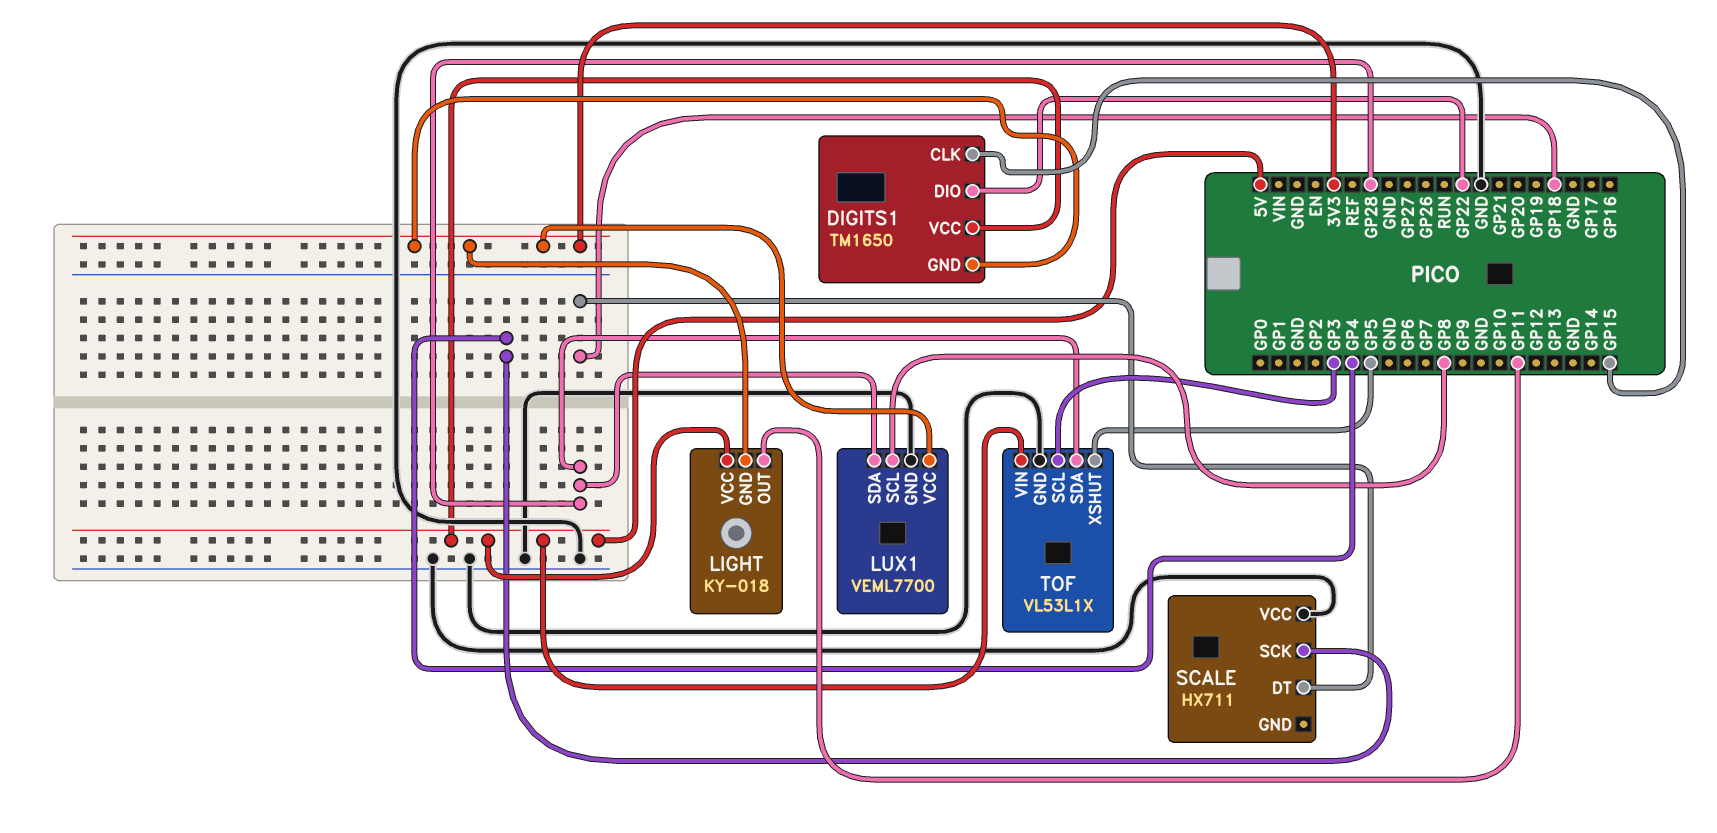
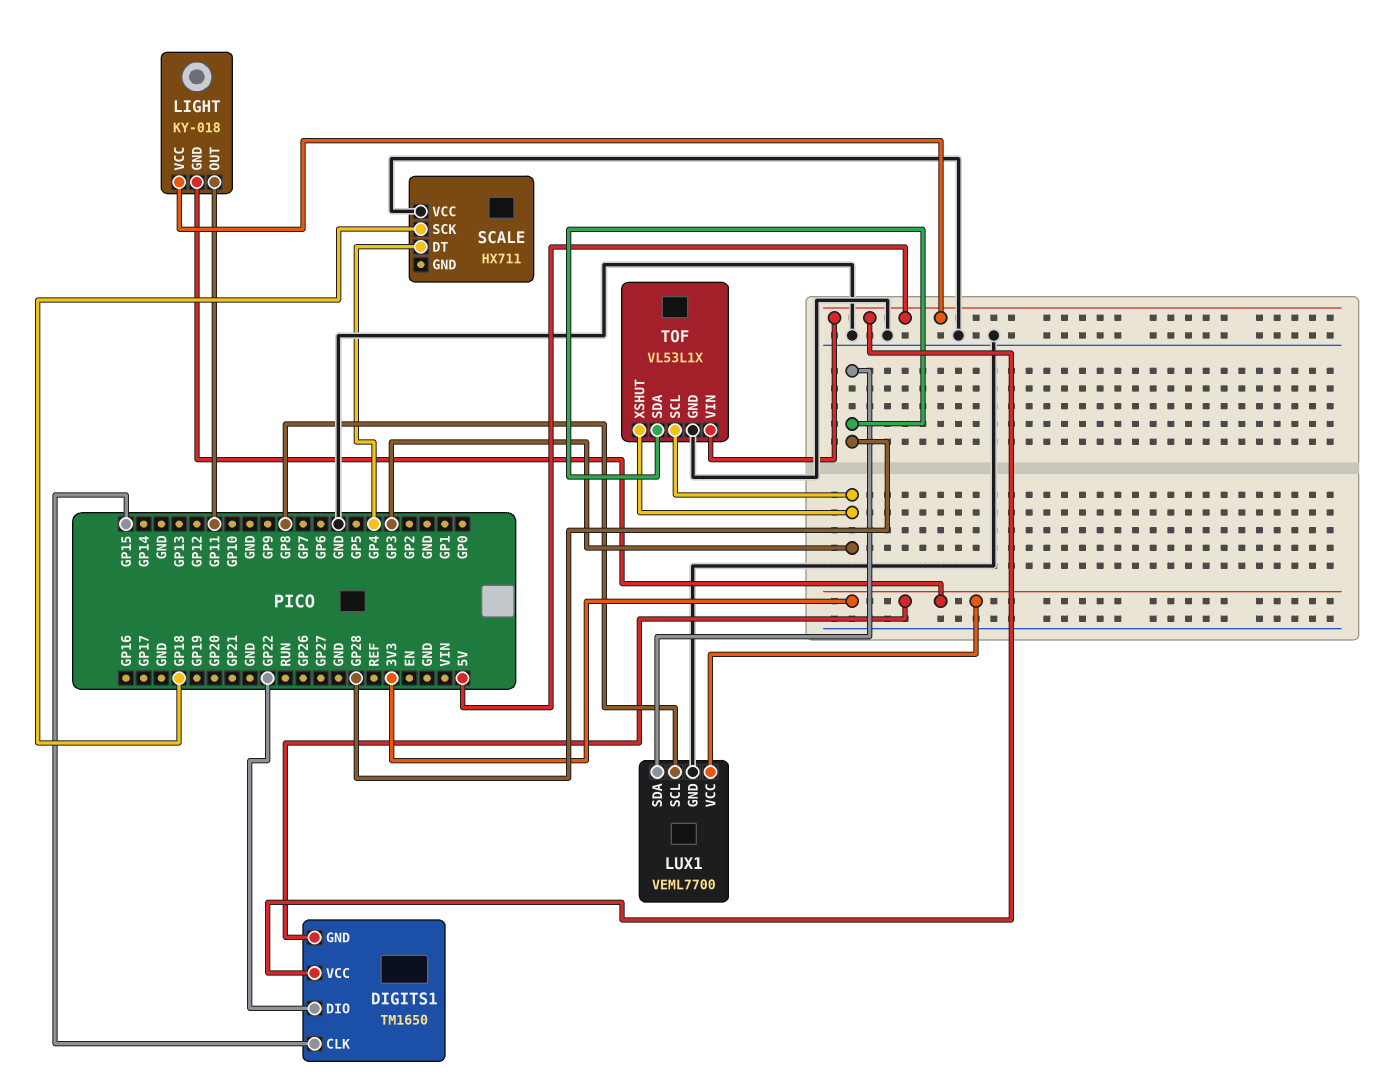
SCALE pin DT: GP18 -> GP4
SCALE pin SCK: GP4 -> GP18
TOF pin XSHUT: GP5 -> GP3

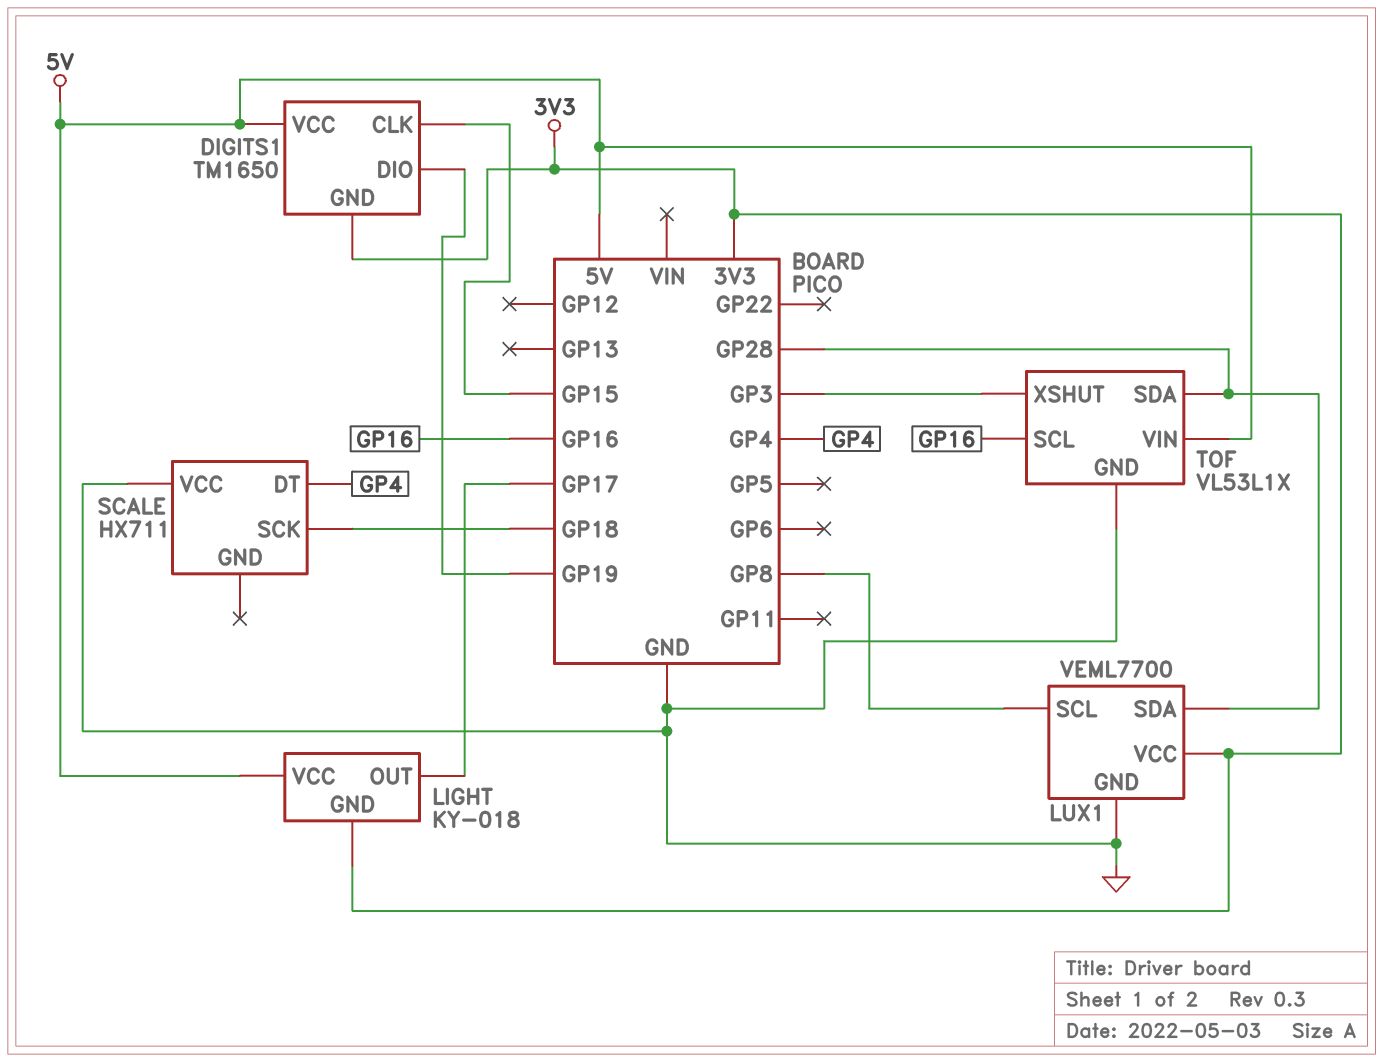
DIGITS1 pin DIO: GP22 -> GP19
LIGHT pin OUT: GP11 -> GP17
TOF pin SCL: GP3 -> GP16

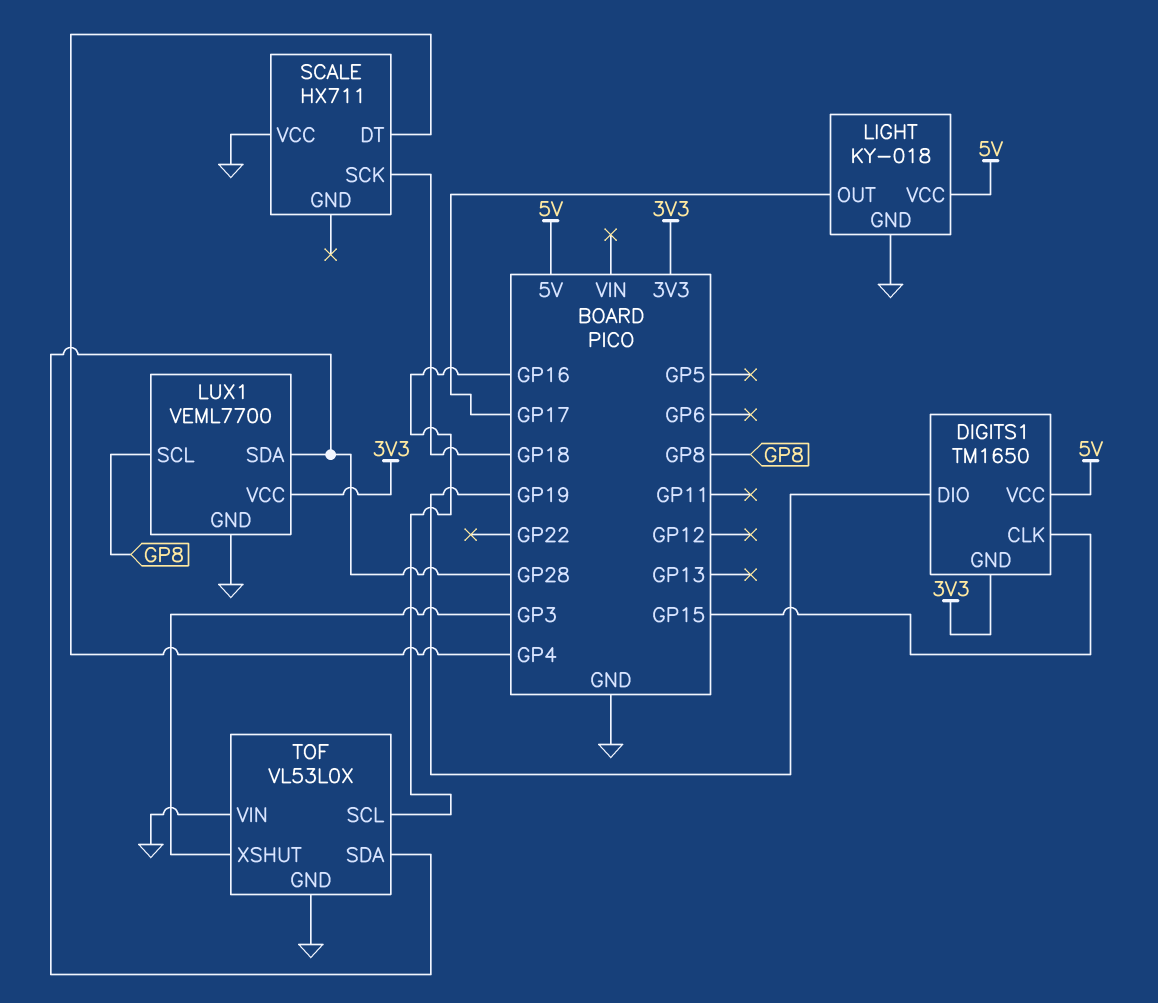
LIGHT pin GND: 3V3 -> GND
TOF: VL53L1X -> VL53L0X
TOF pin VIN: 5V -> GND

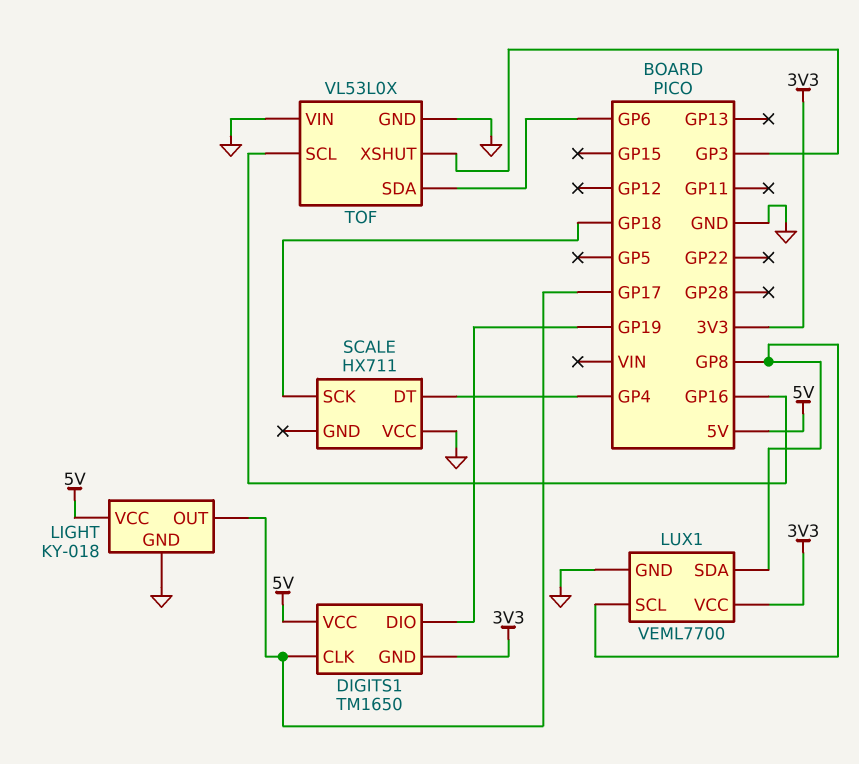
DIGITS1 pin CLK: GP15 -> GP17
LUX1 pin SDA: GP28 -> GP8
TOF pin SDA: GP28 -> GP6

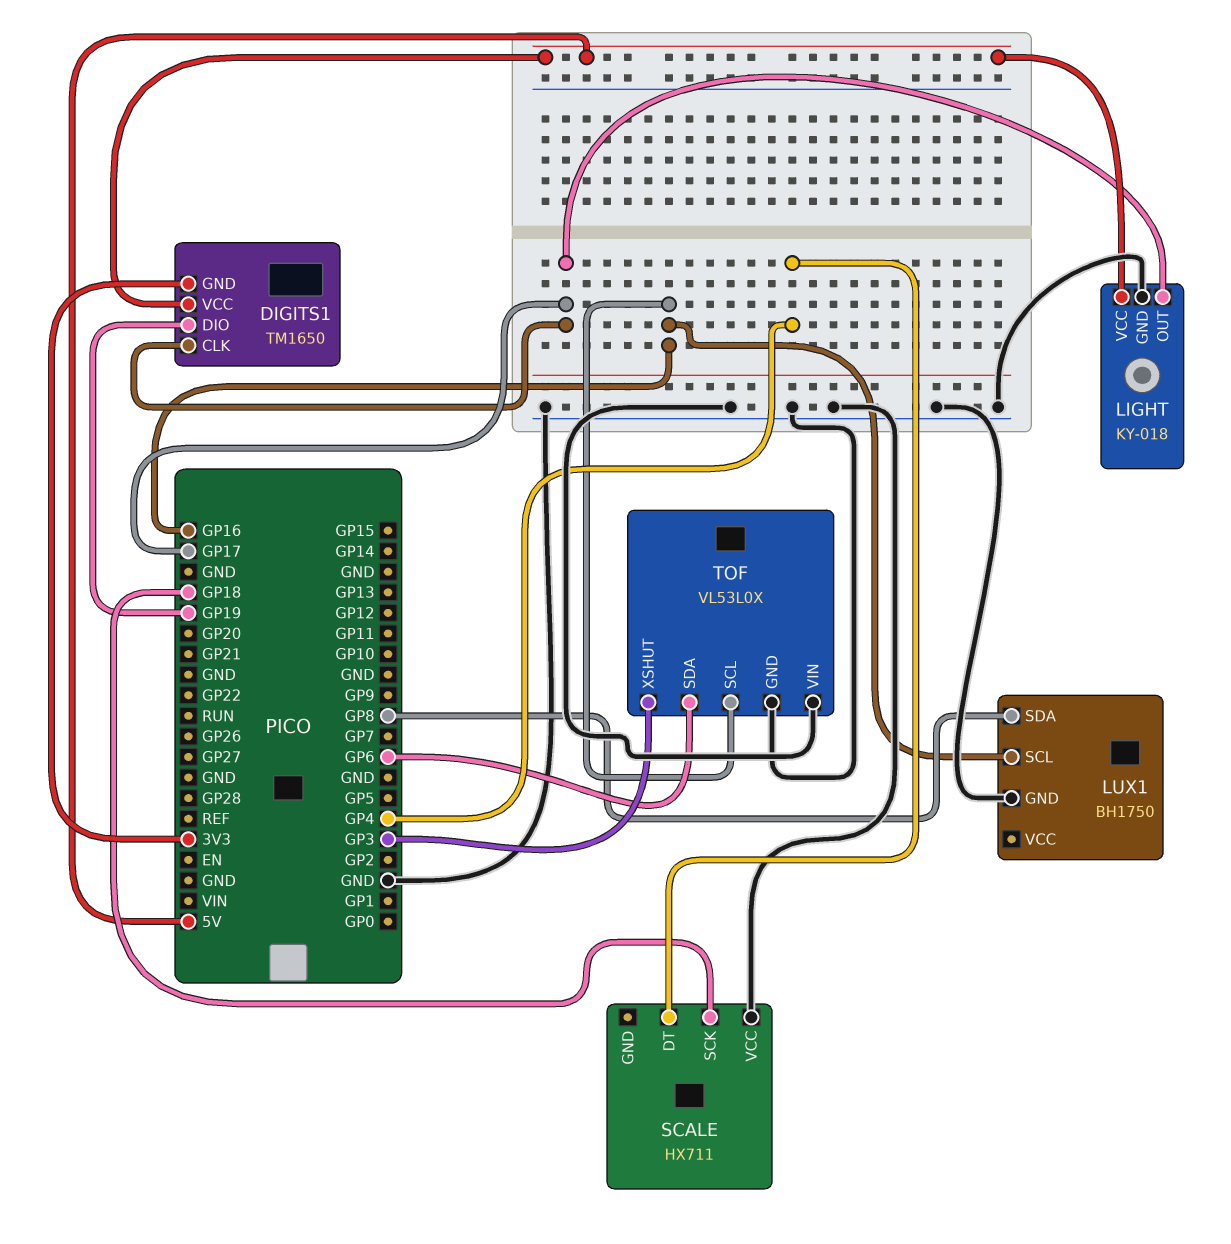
LUX1: VEML7700 -> BH1750
LUX1 pin SCL: GP8 -> GP16
LUX1 pin VCC: 3V3 -> none

